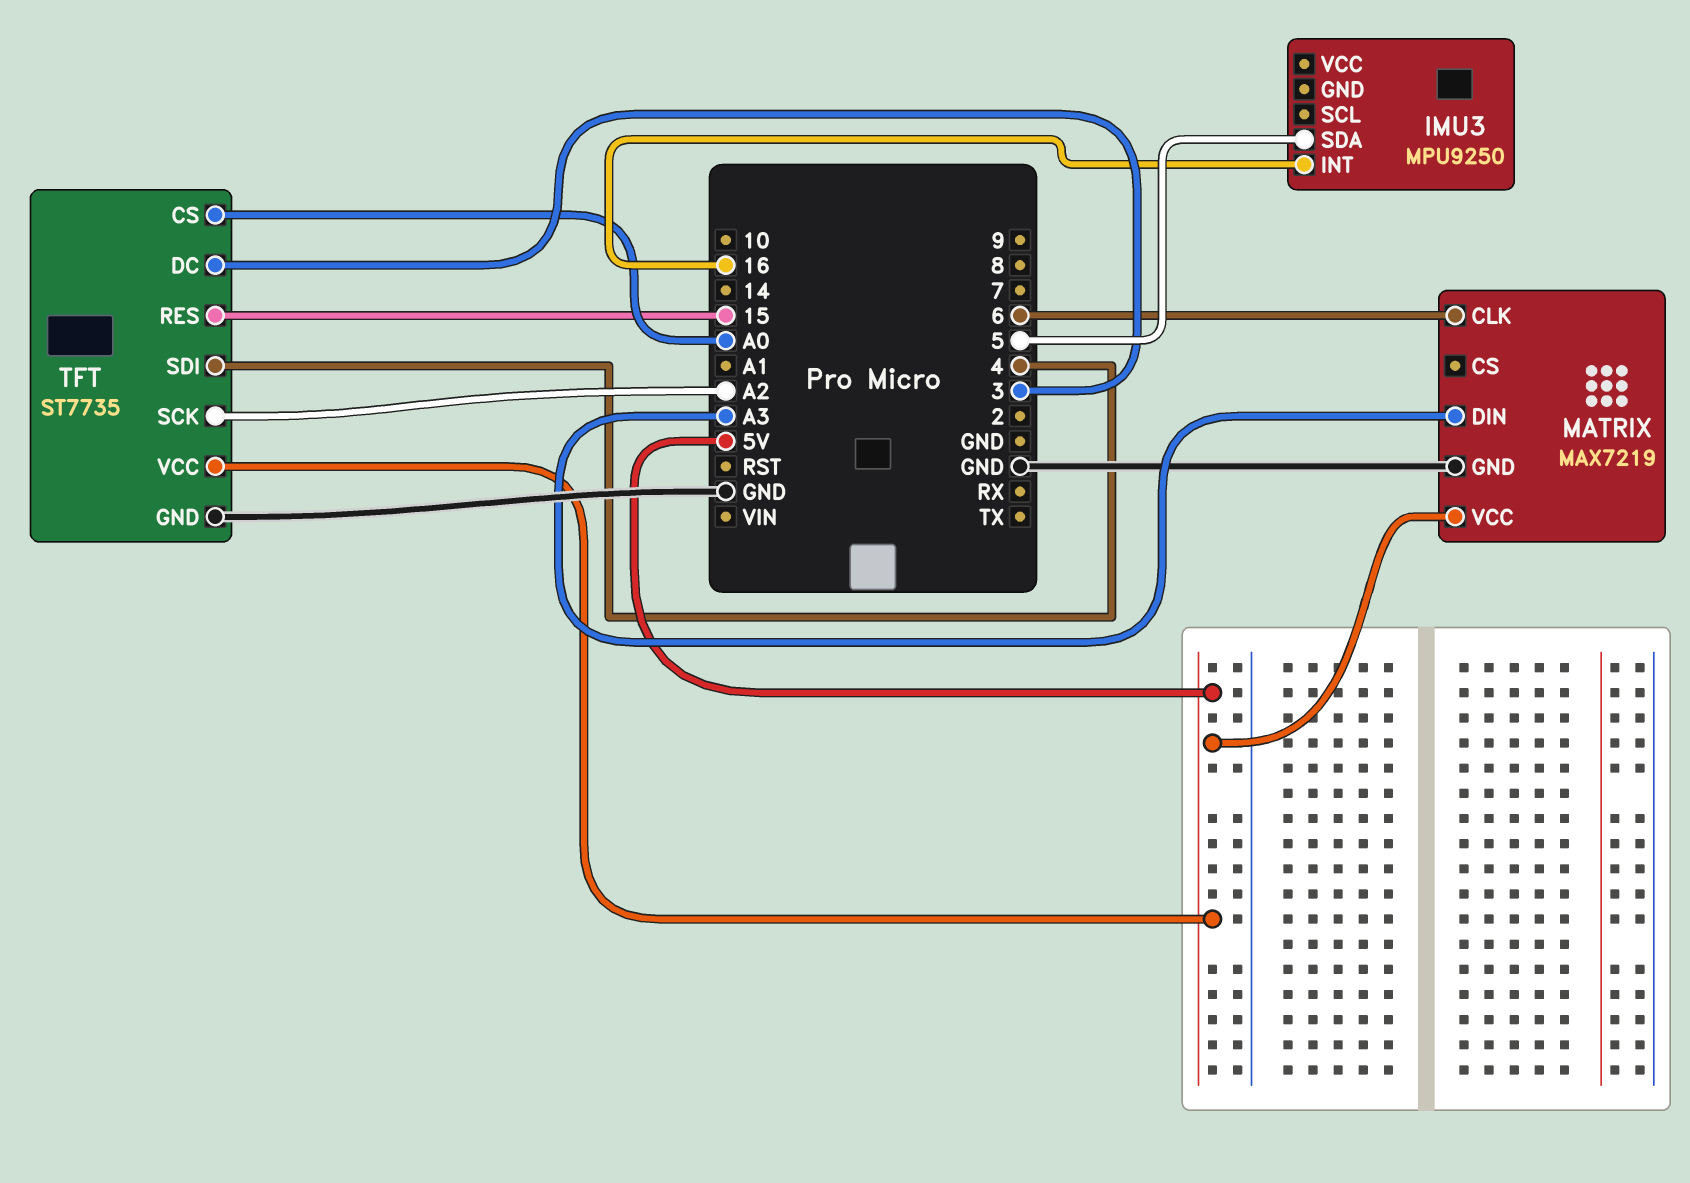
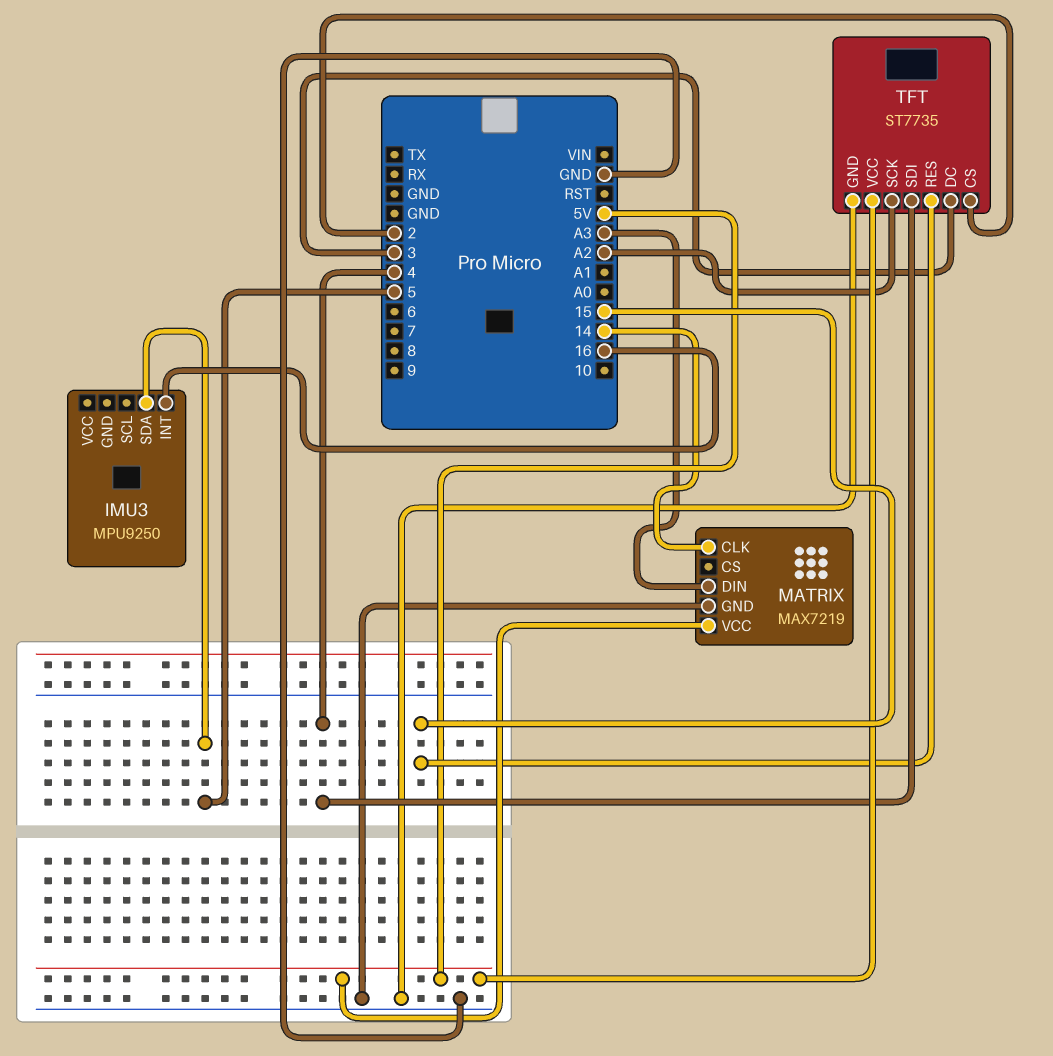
MATRIX pin CLK: 6 -> 14
TFT pin CS: A0 -> 2

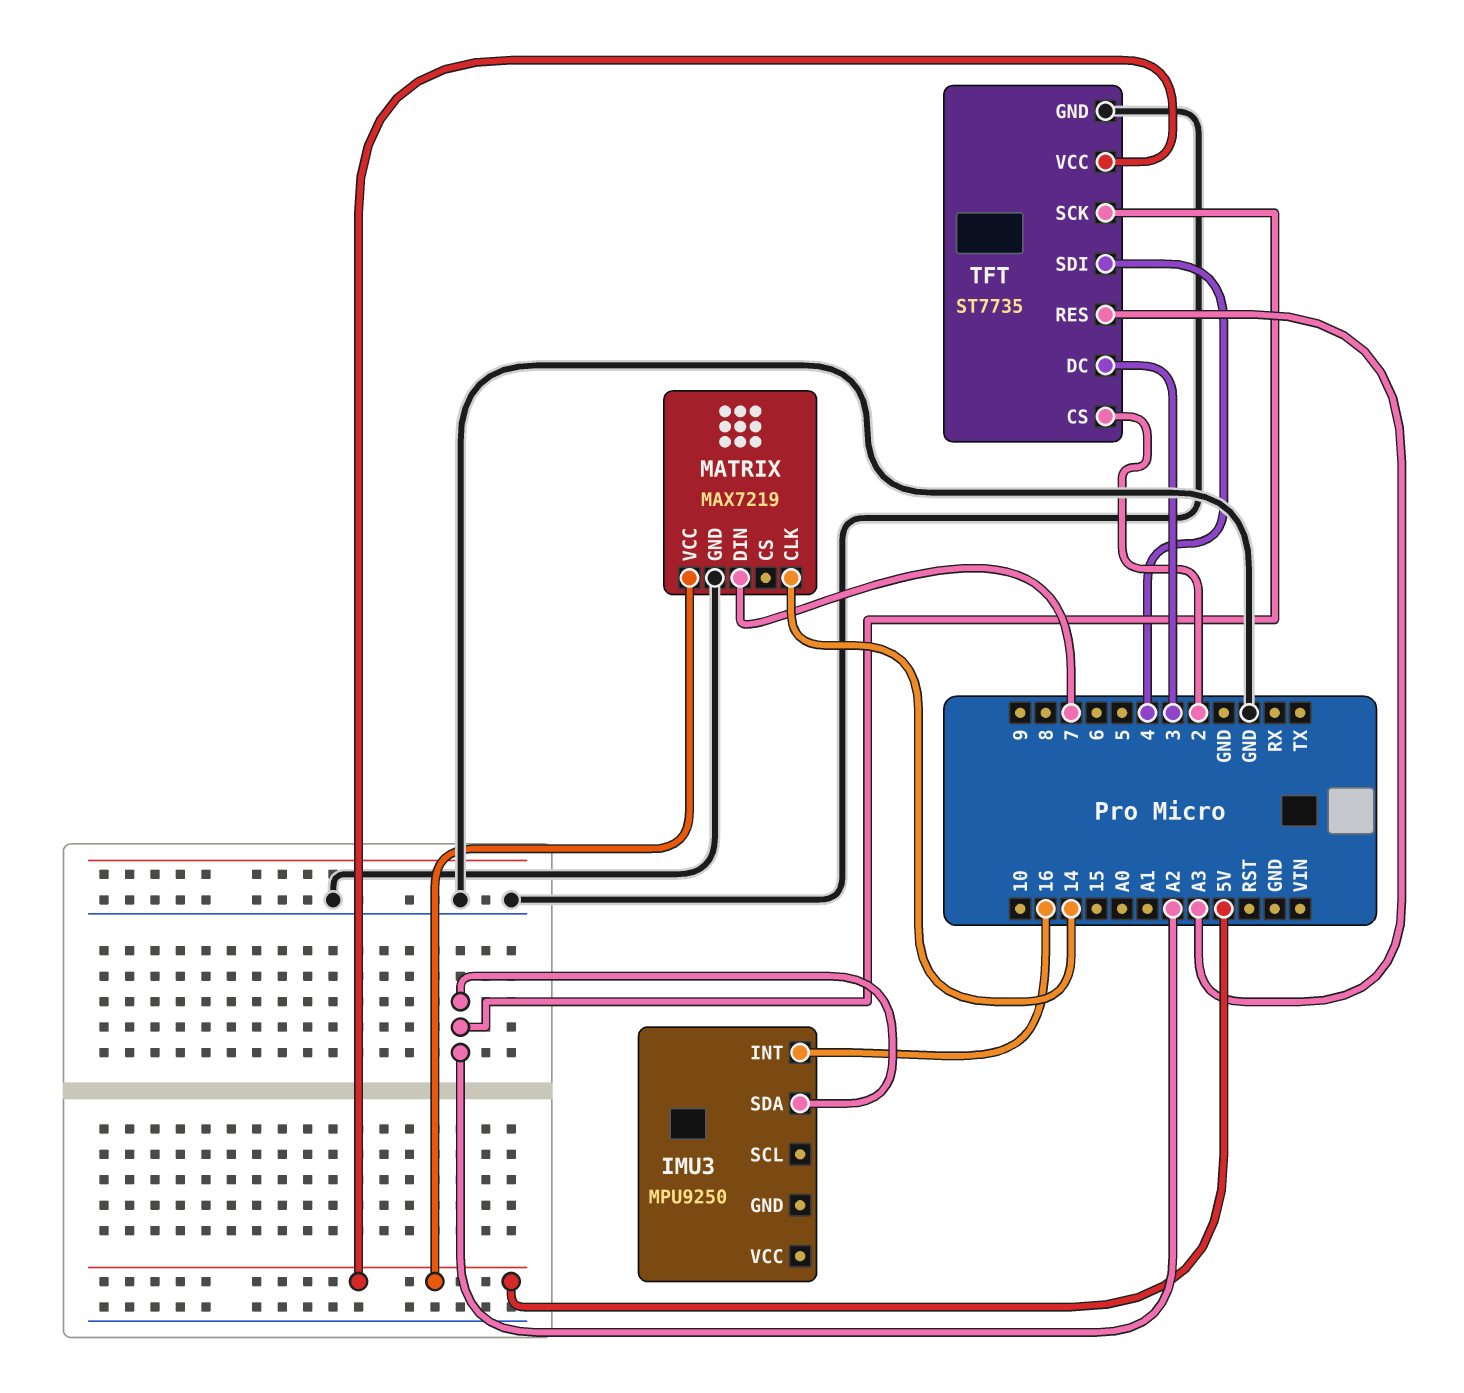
IMU3 pin SDA: 5 -> A2
MATRIX pin DIN: A3 -> 7
TFT pin RES: 15 -> A3

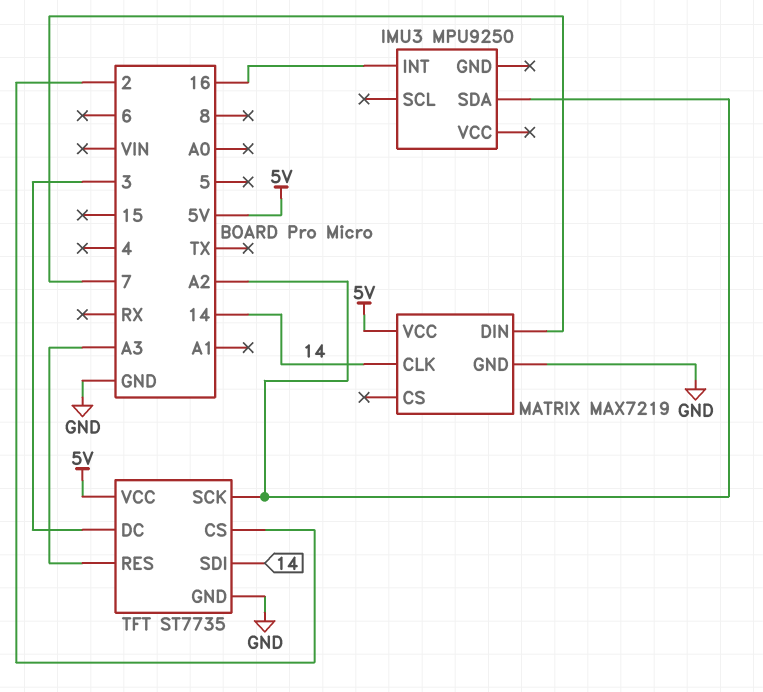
TFT pin SDI: 4 -> 14

